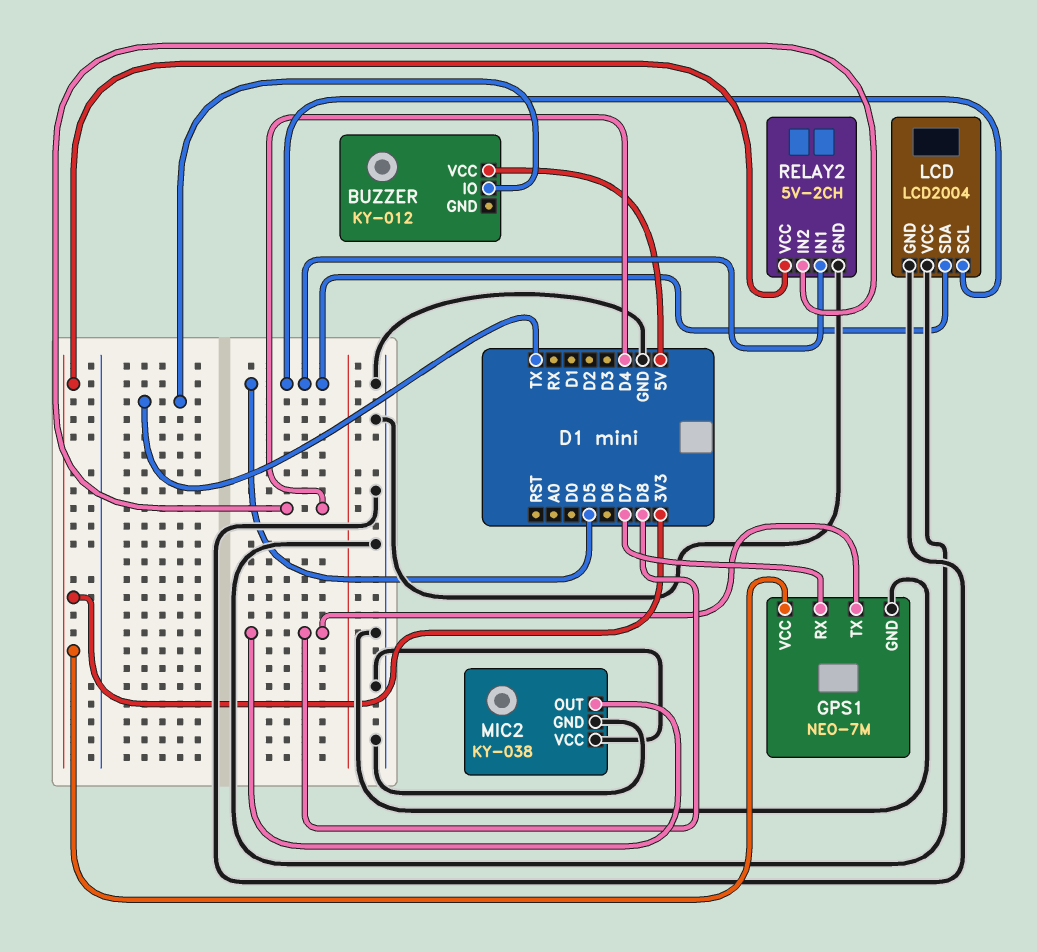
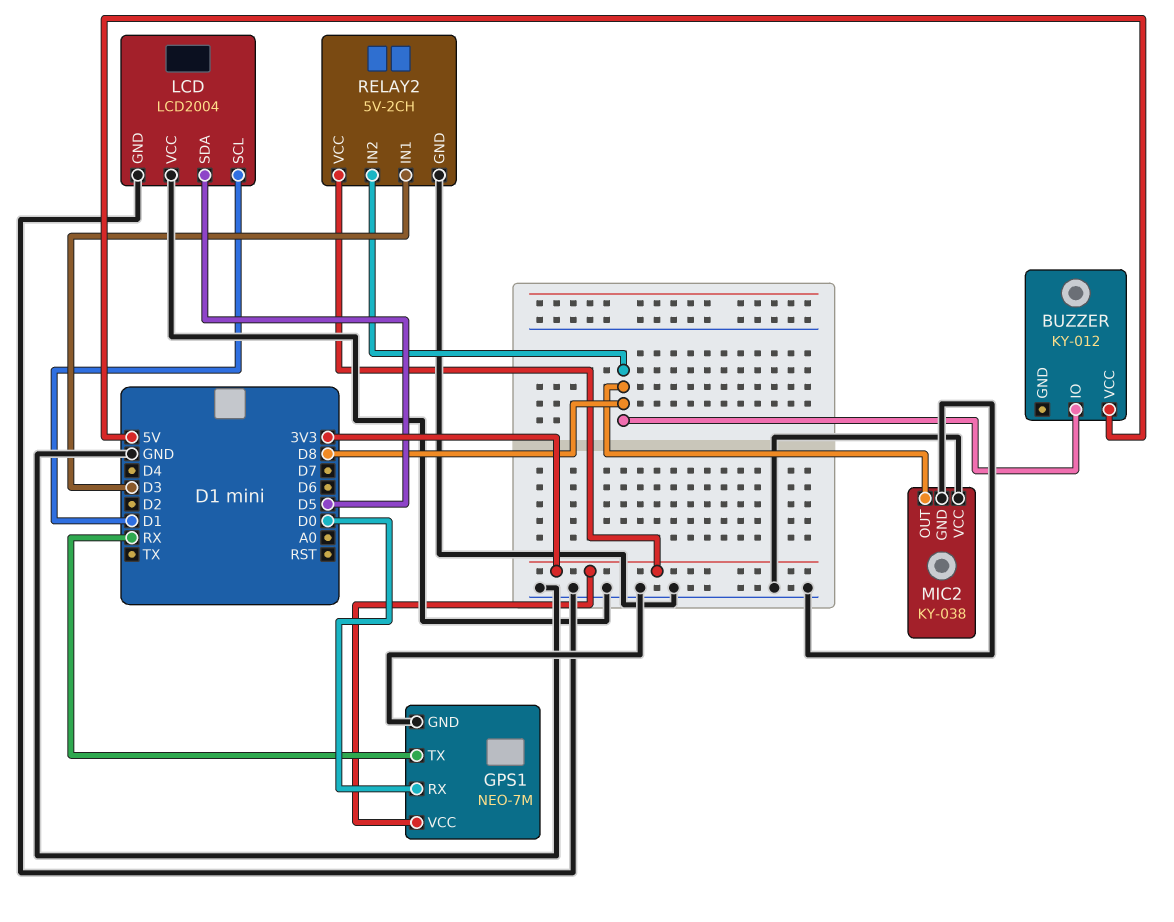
BUZZER pin IO: TX -> D8
GPS1 pin RX: D7 -> D0
GPS1 pin TX: D8 -> RX
LCD pin SCL: D5 -> D1
RELAY2 pin IN1: D5 -> D3
RELAY2 pin IN2: D4 -> D8

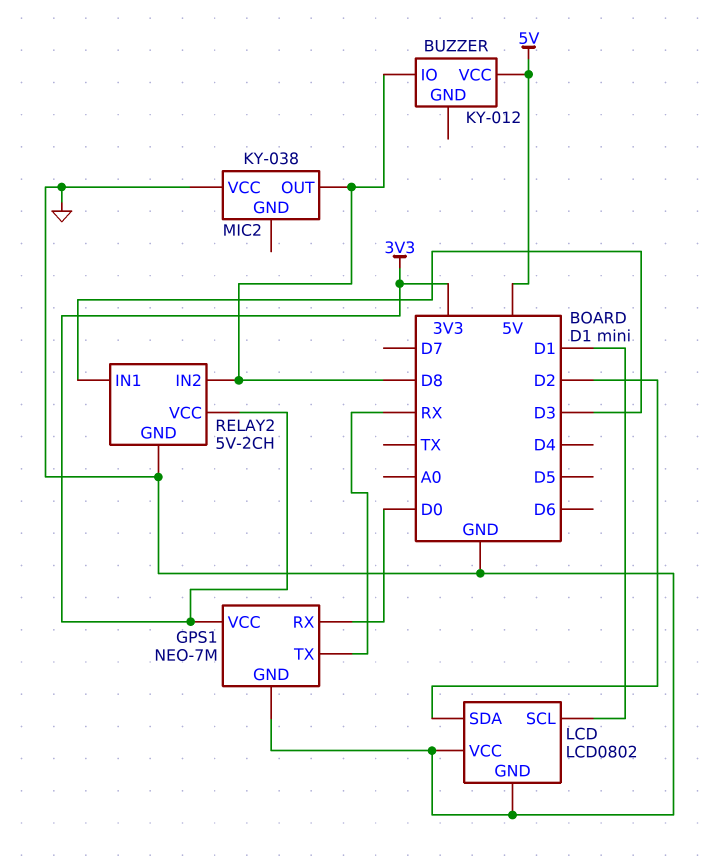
LCD: LCD2004 -> LCD0802
LCD pin SDA: D5 -> D2
MIC2 pin GND: GND -> none

